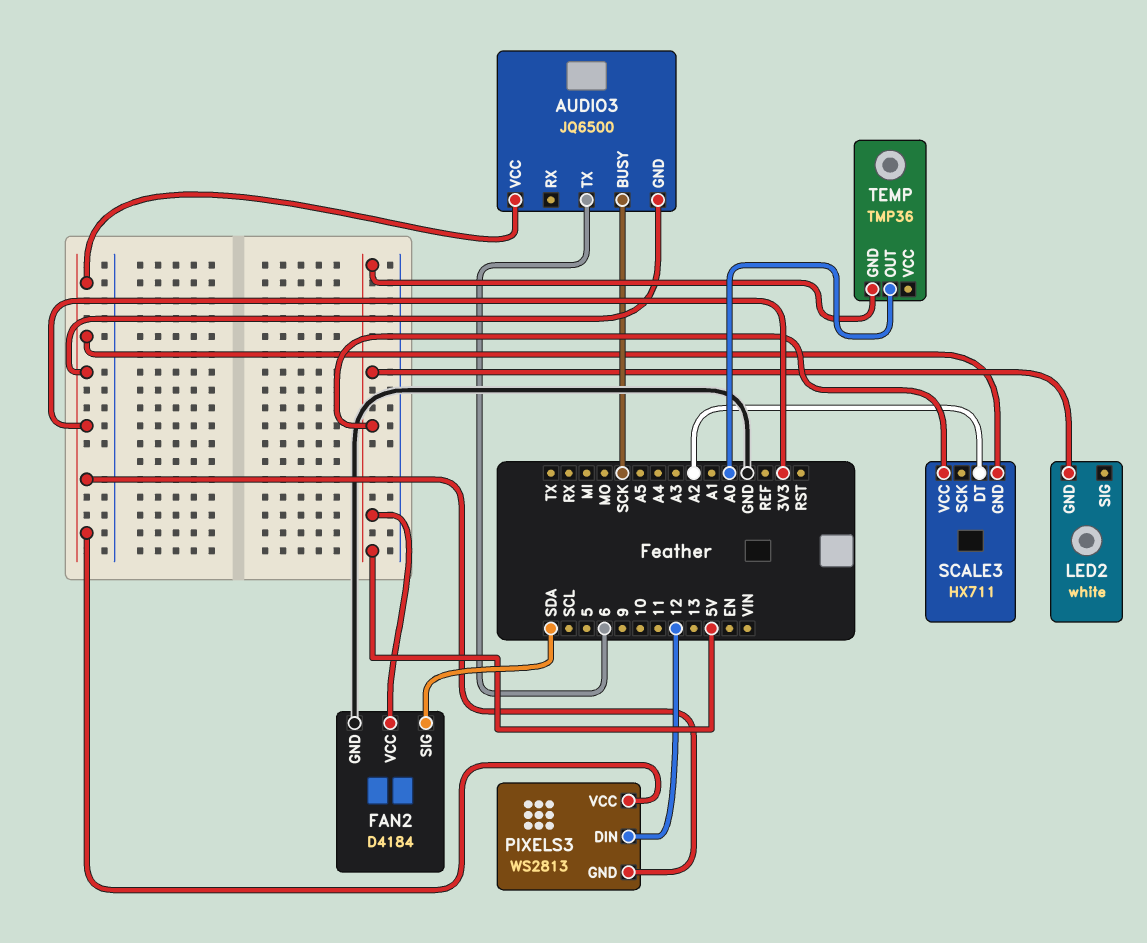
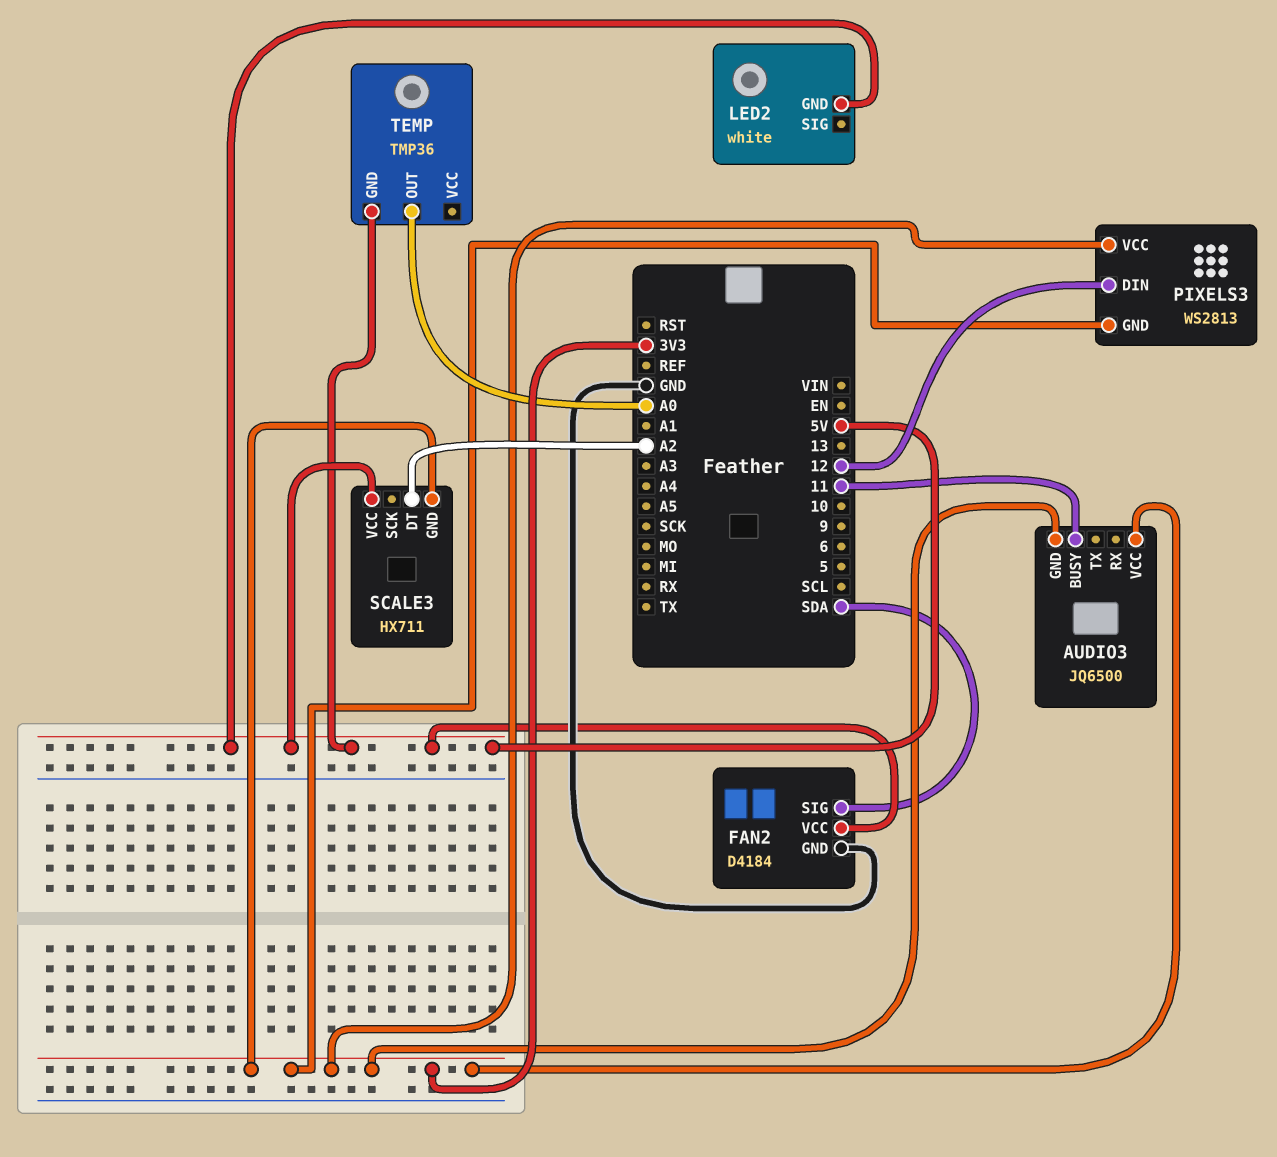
AUDIO3 pin BUSY: SCK -> 11
AUDIO3 pin TX: 6 -> none

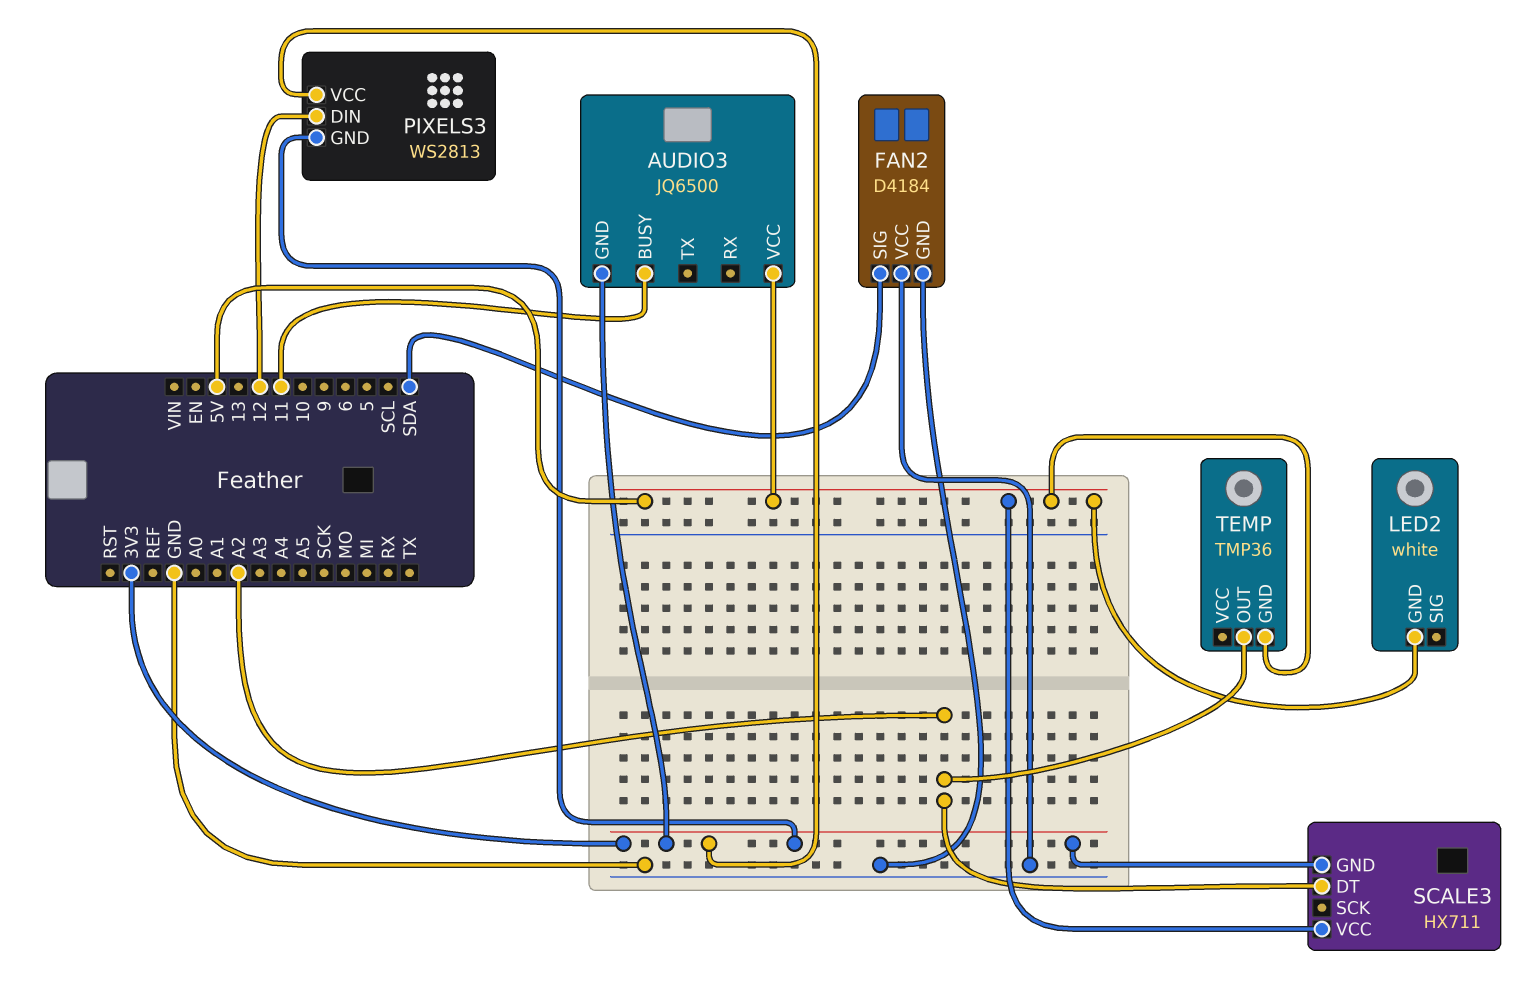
AUDIO3 pin VCC: 3V3 -> 5V
FAN2 pin VCC: 5V -> GND
TEMP pin OUT: A0 -> A2

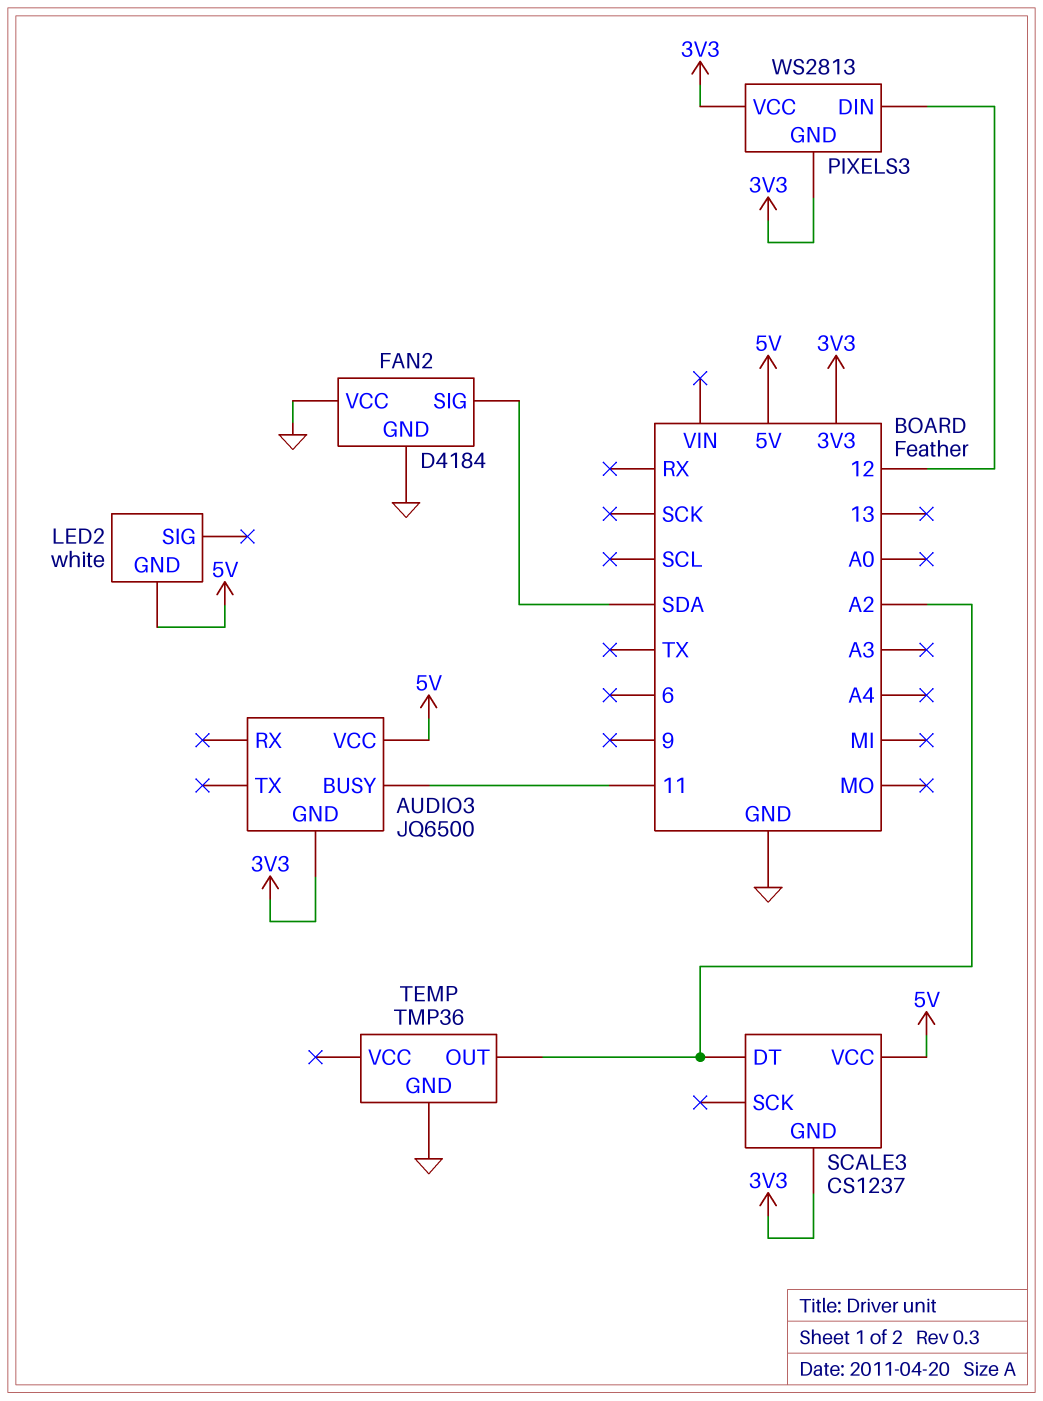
SCALE3: HX711 -> CS1237
TEMP pin GND: 5V -> GND

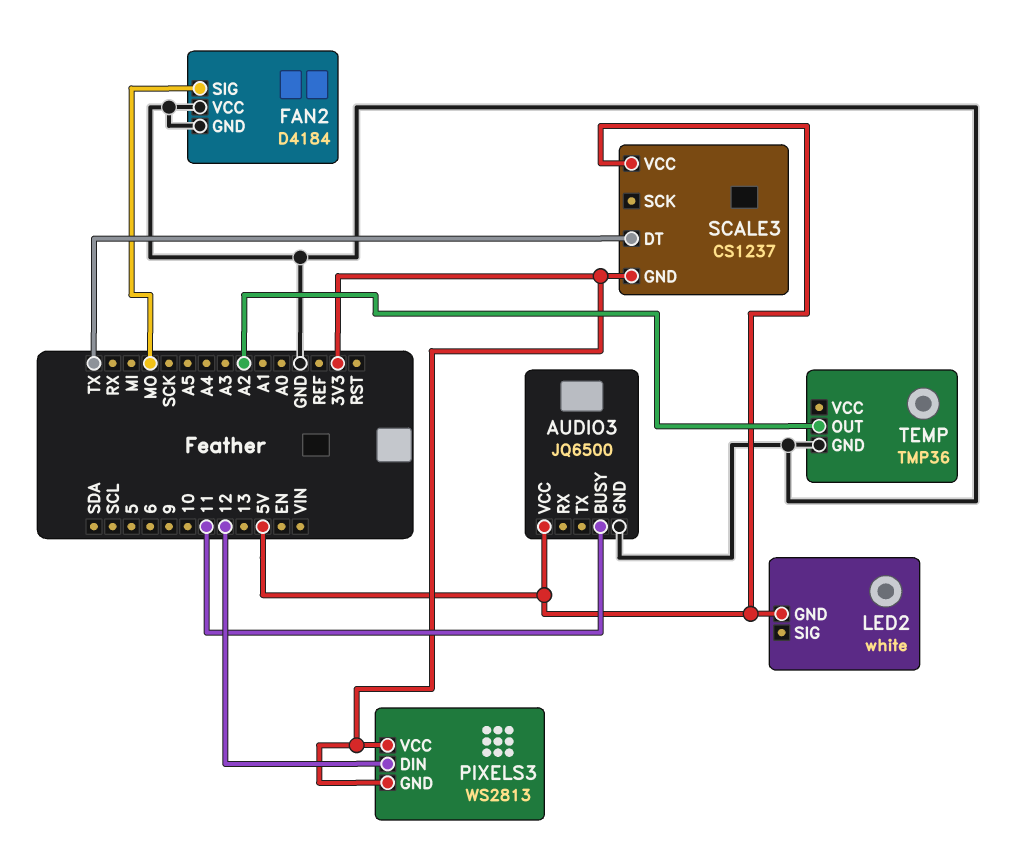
AUDIO3 pin GND: 3V3 -> GND
FAN2 pin SIG: SDA -> MO
SCALE3 pin DT: A2 -> TX

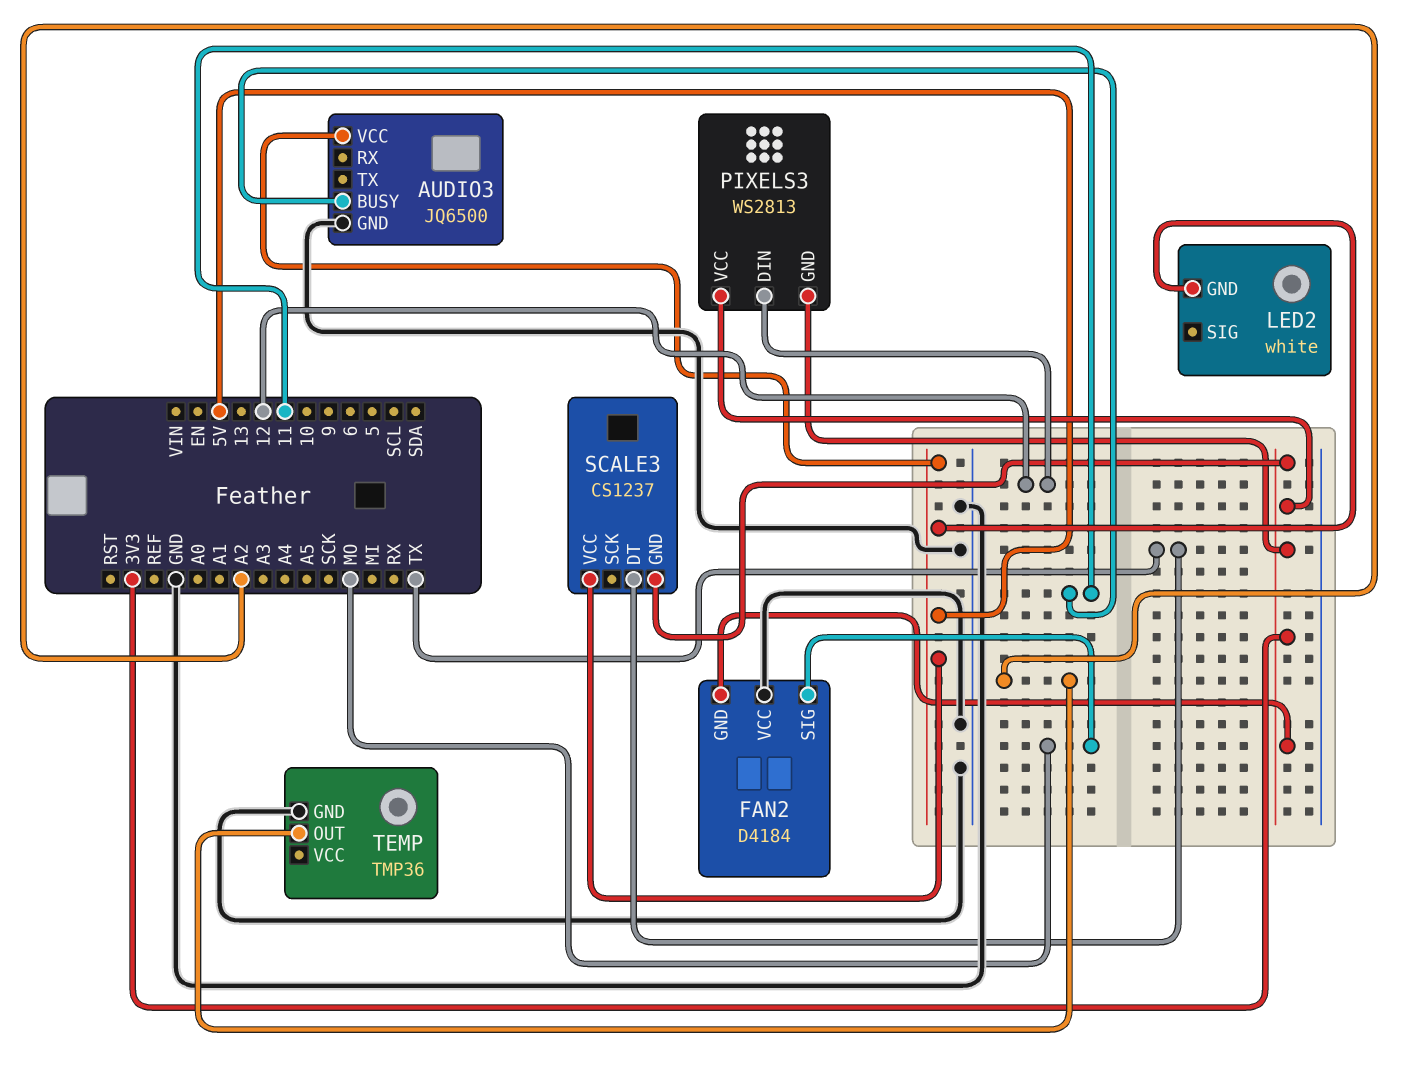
FAN2 pin GND: GND -> 3V3

